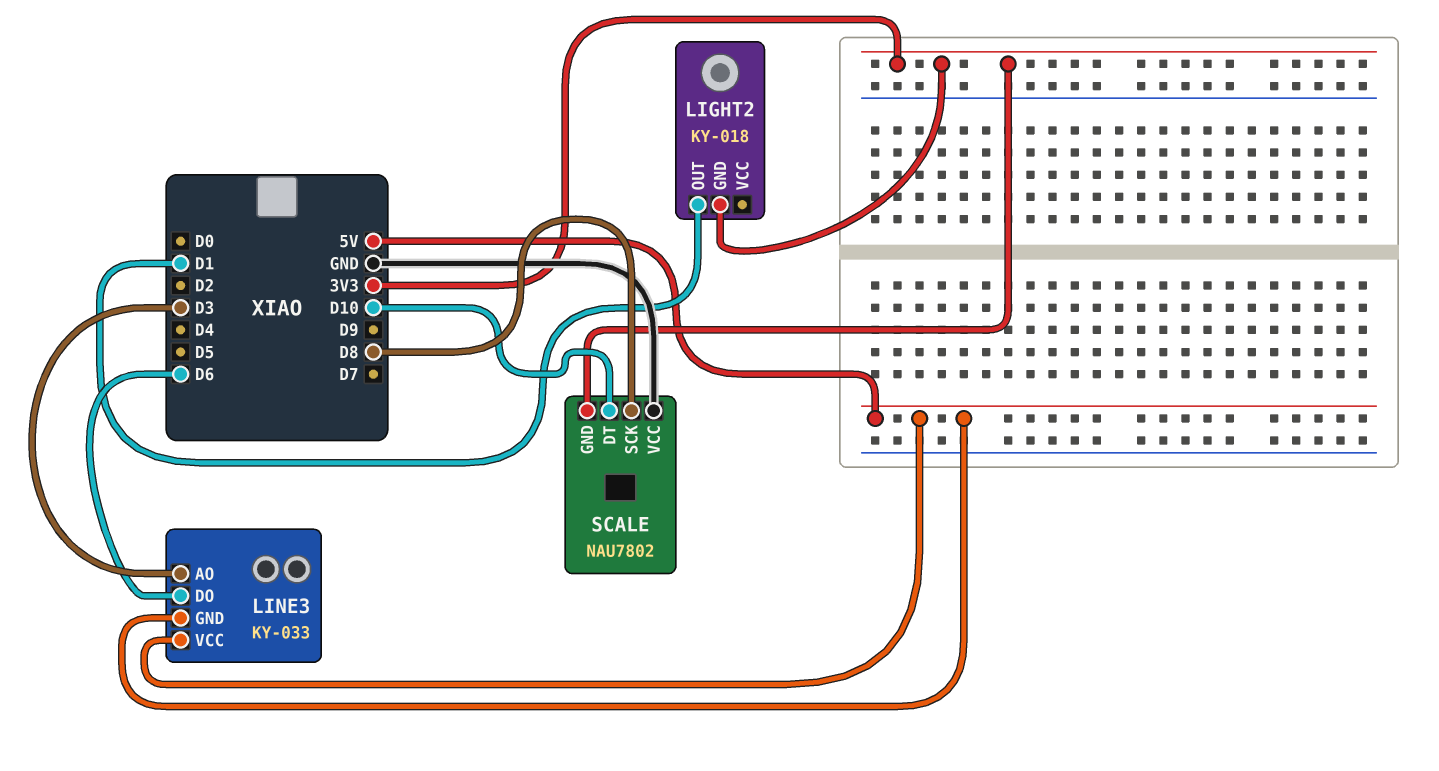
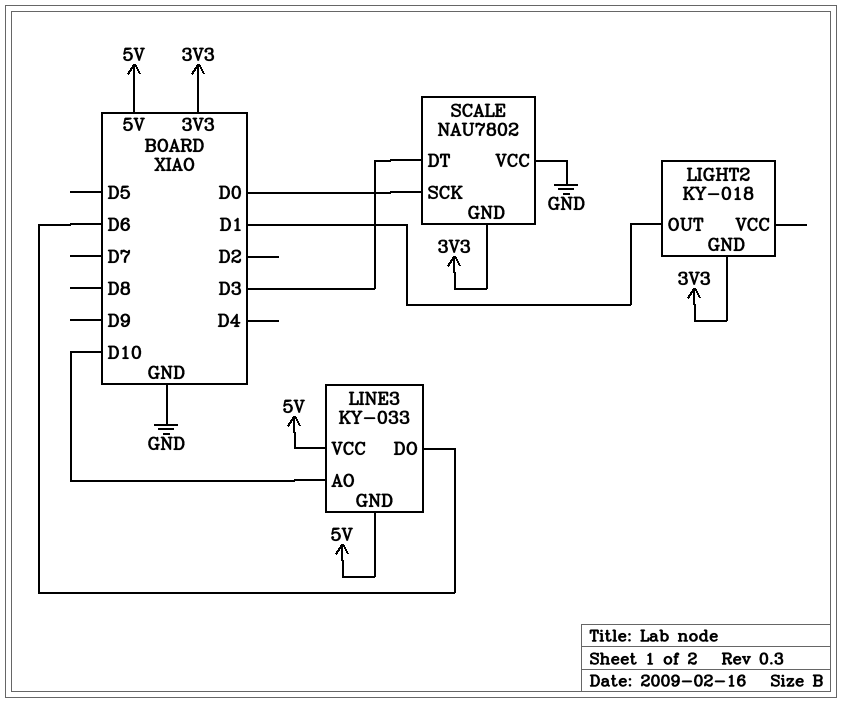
LINE3 pin AO: D3 -> D10
SCALE pin DT: D10 -> D3
SCALE pin SCK: D8 -> D0

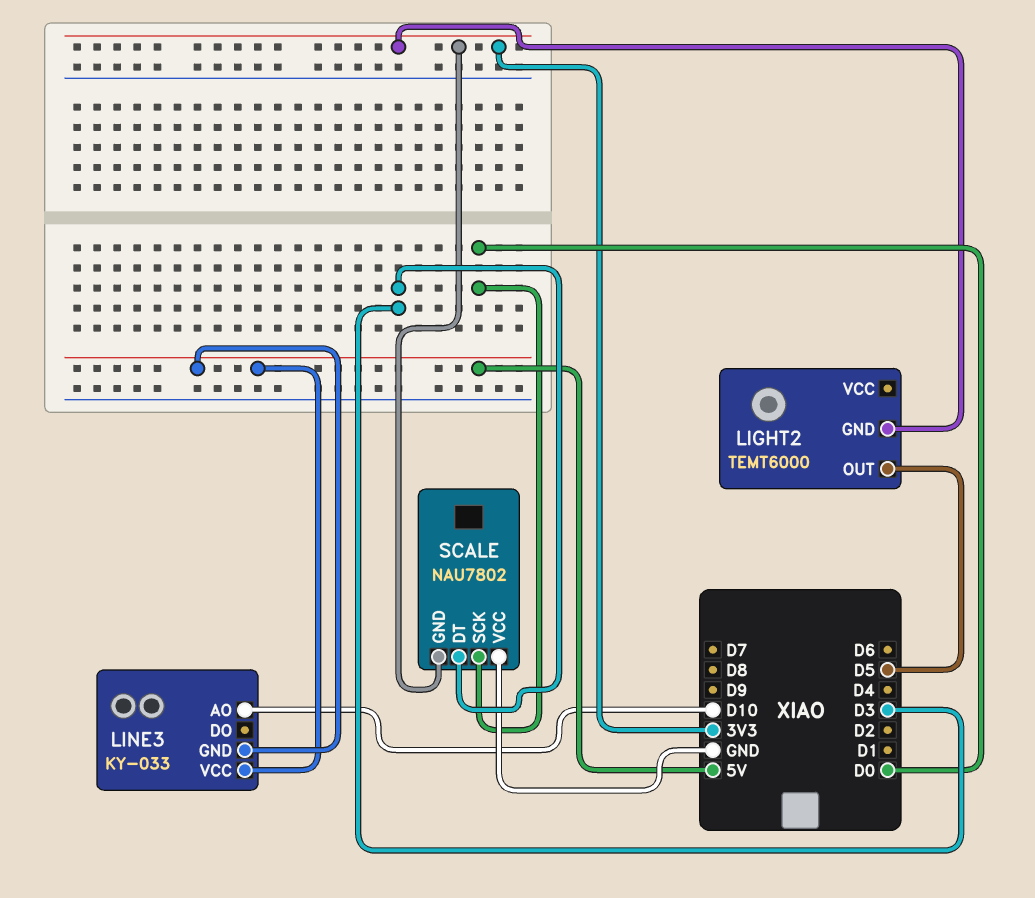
LIGHT2: KY-018 -> TEMT6000
LIGHT2 pin OUT: D1 -> D5
LINE3 pin DO: D6 -> none

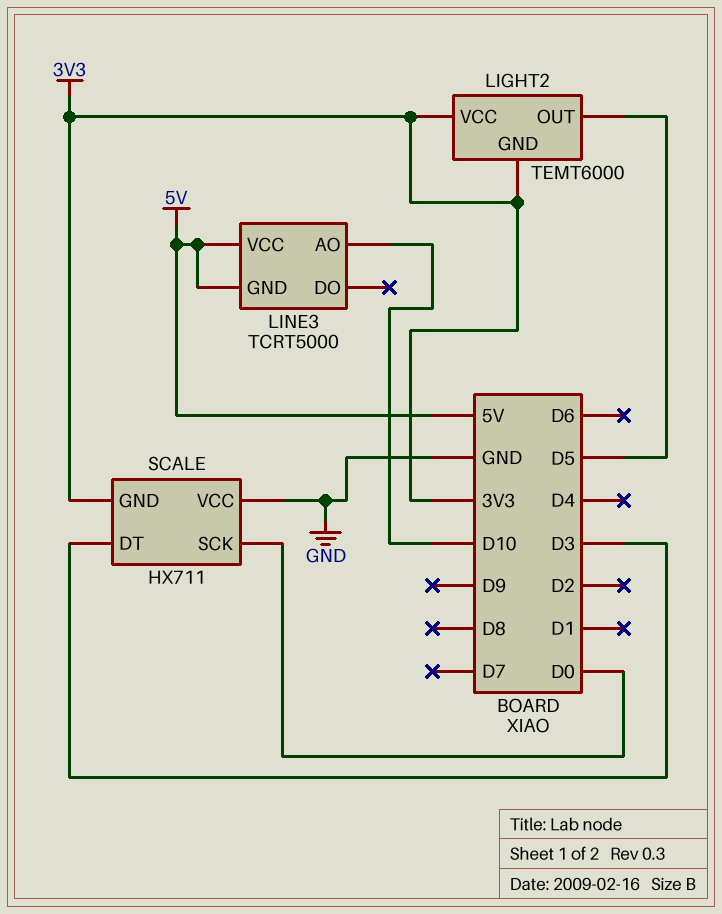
LIGHT2 pin VCC: none -> 3V3
LINE3: KY-033 -> TCRT5000
SCALE: NAU7802 -> HX711

